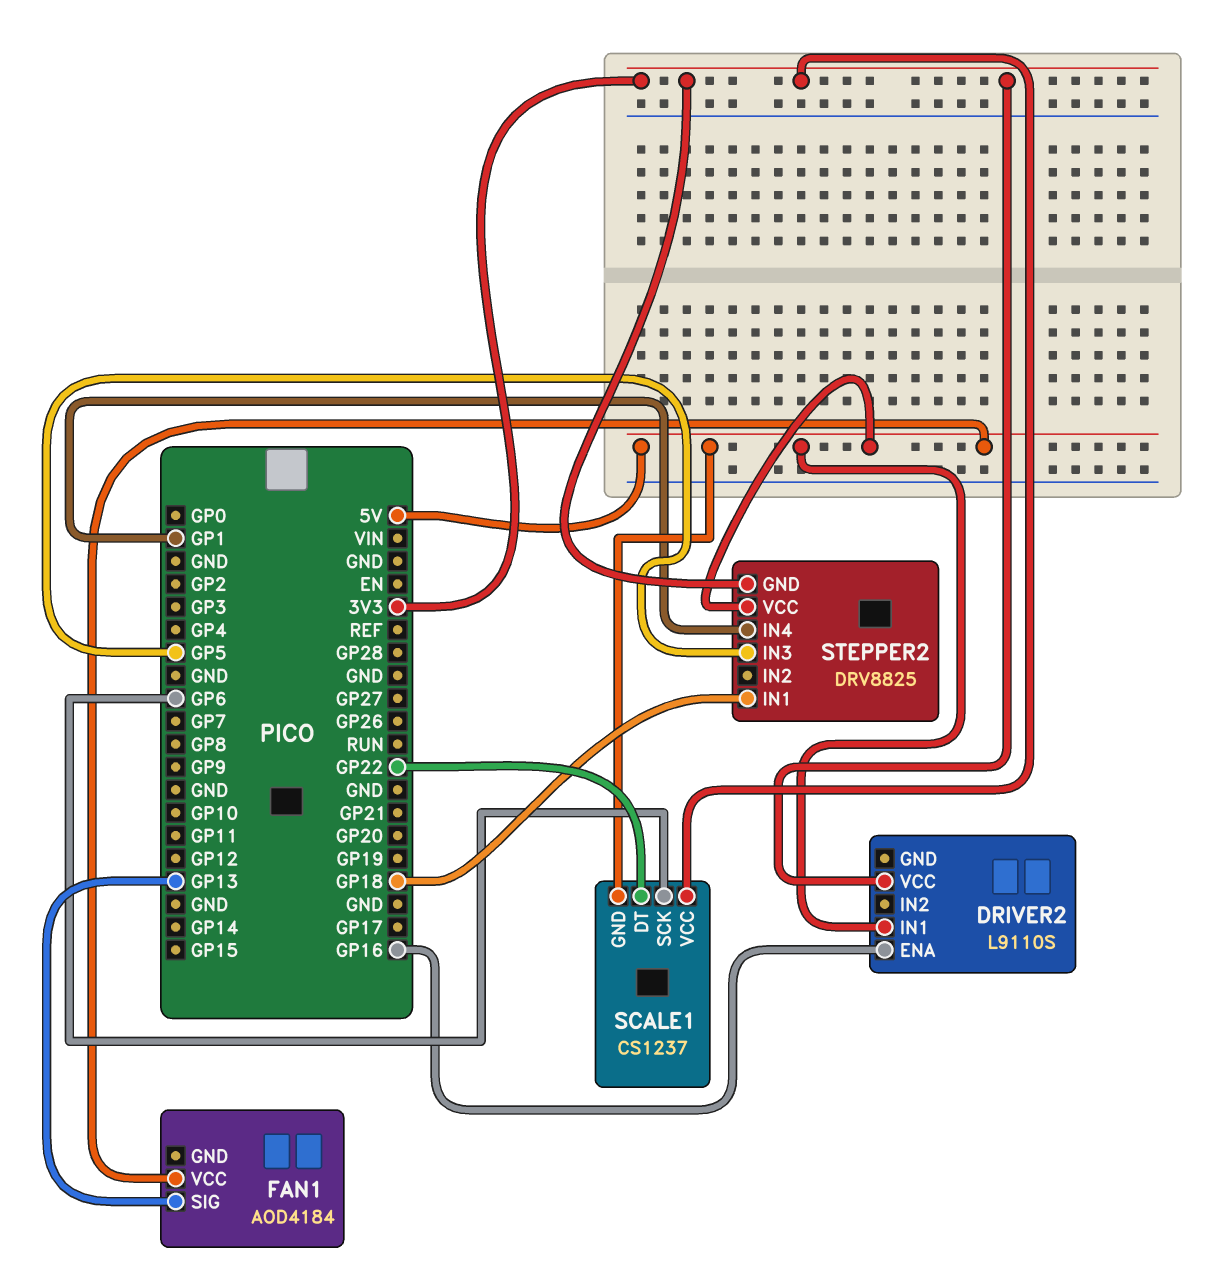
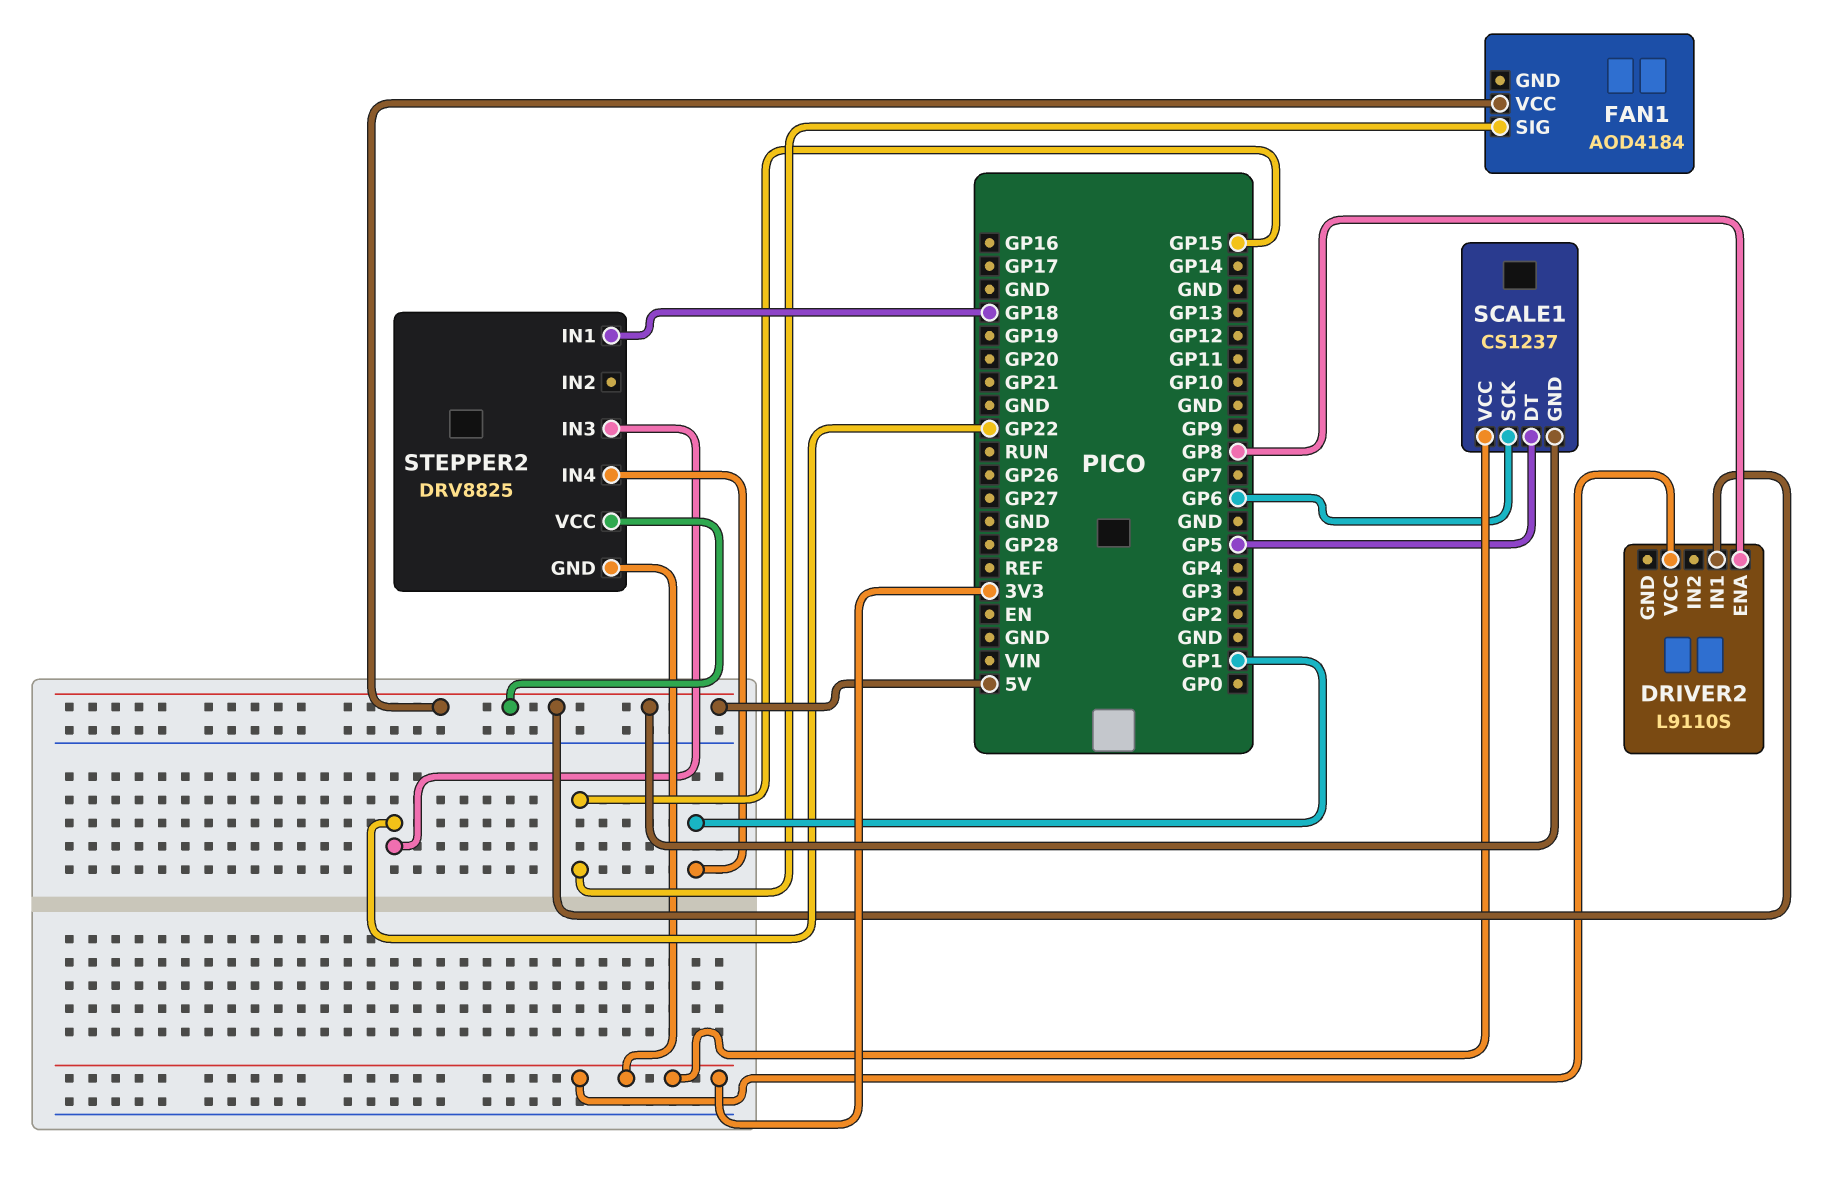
DRIVER2 pin ENA: GP16 -> GP8
FAN1 pin SIG: GP13 -> GP15
SCALE1 pin DT: GP22 -> GP5
STEPPER2 pin IN3: GP5 -> GP22

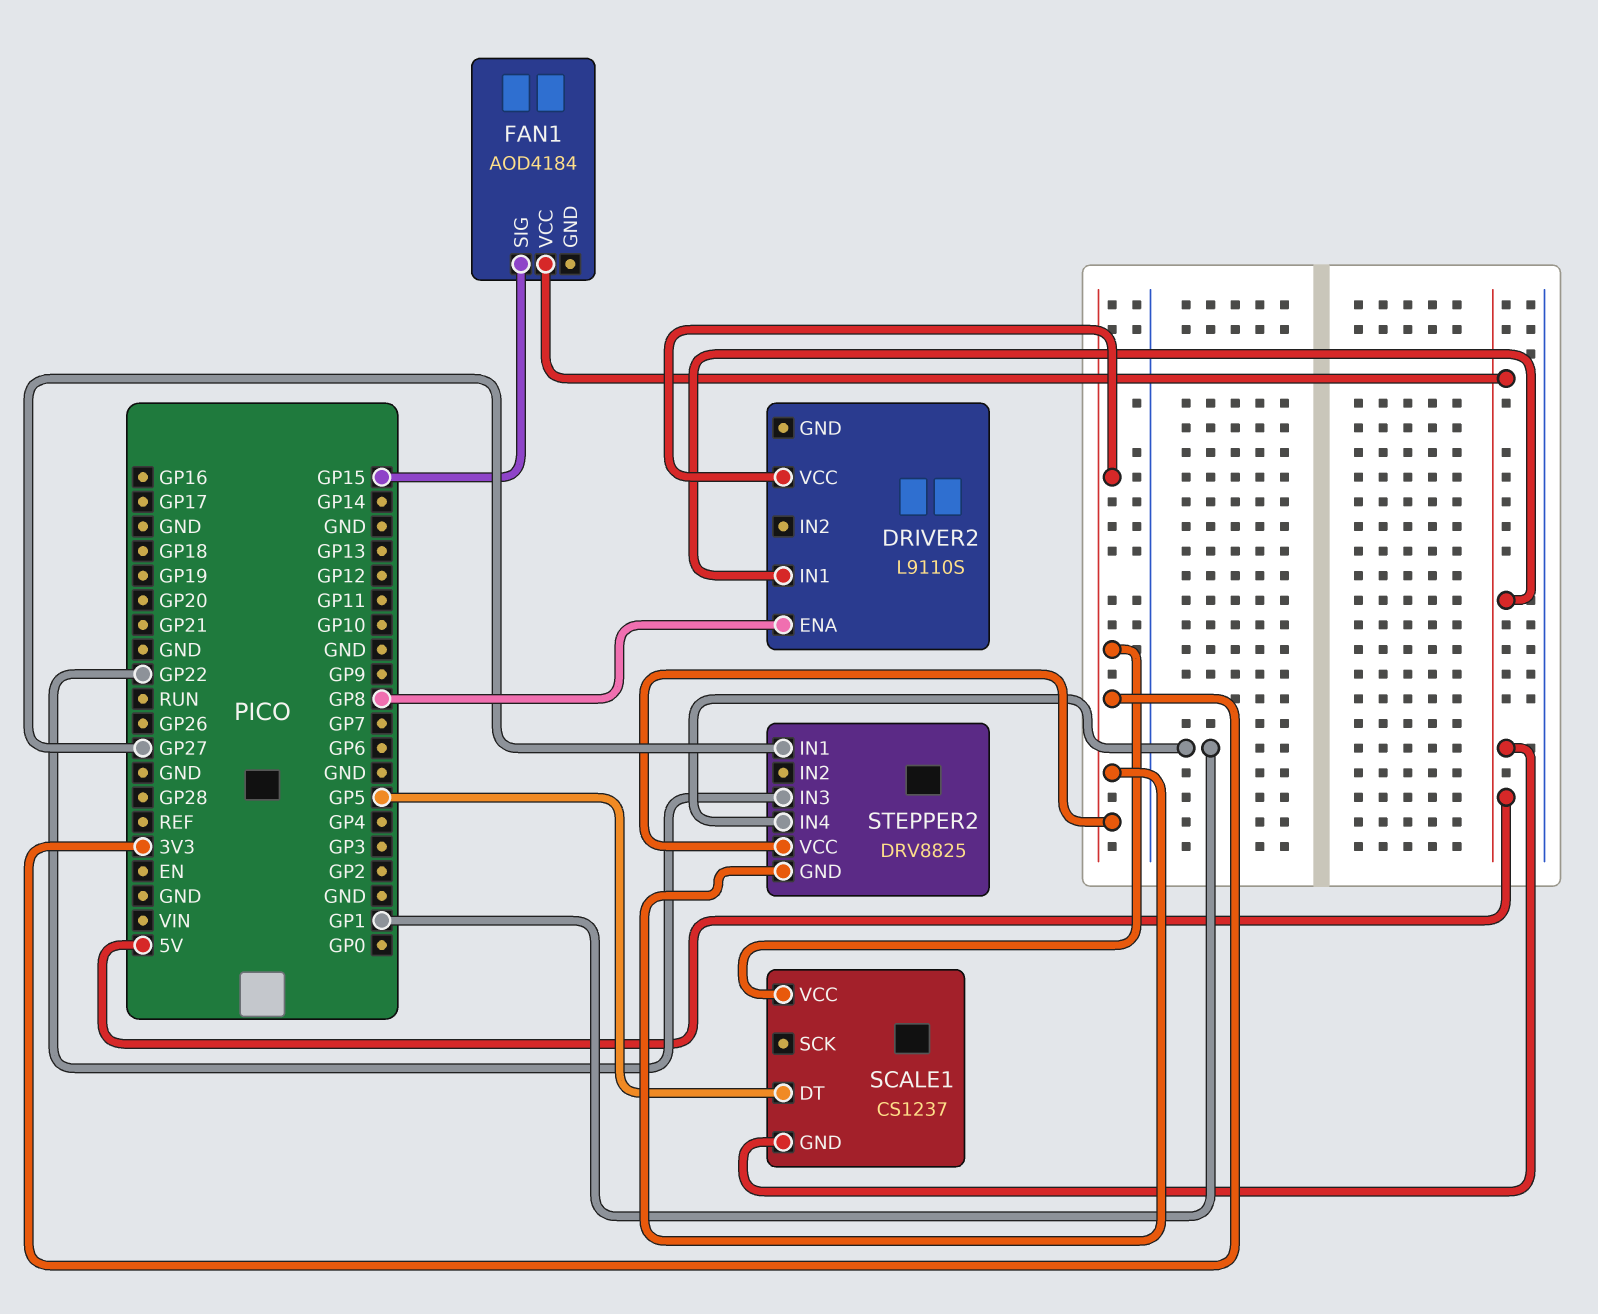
SCALE1 pin SCK: GP6 -> none
STEPPER2 pin IN1: GP18 -> GP27
STEPPER2 pin VCC: 5V -> 3V3

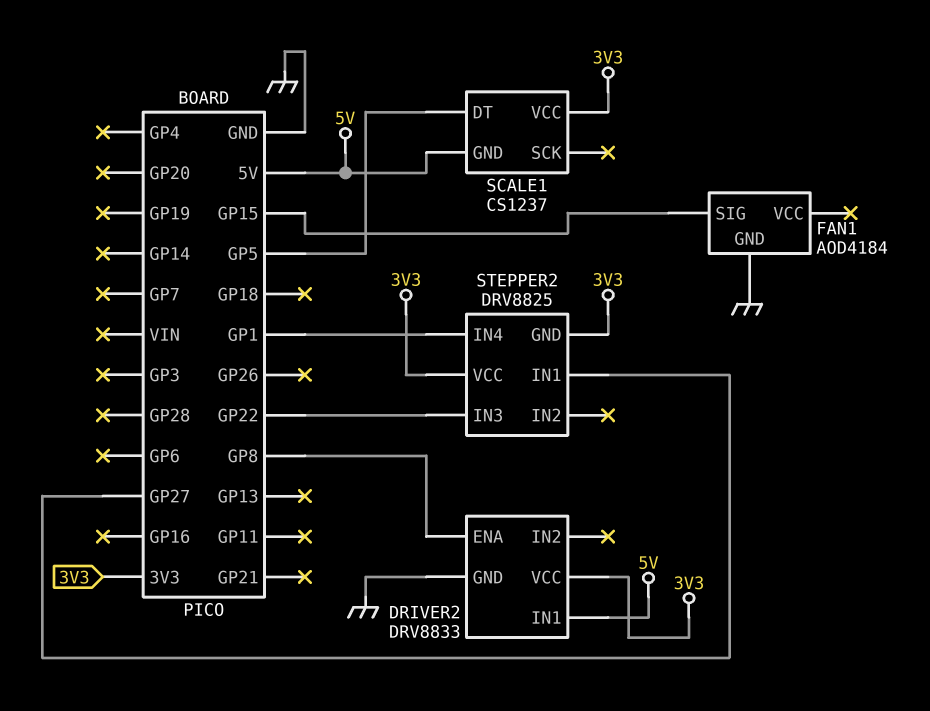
DRIVER2: L9110S -> DRV8833
DRIVER2 pin GND: none -> GND
FAN1 pin GND: none -> GND
FAN1 pin VCC: 5V -> none

